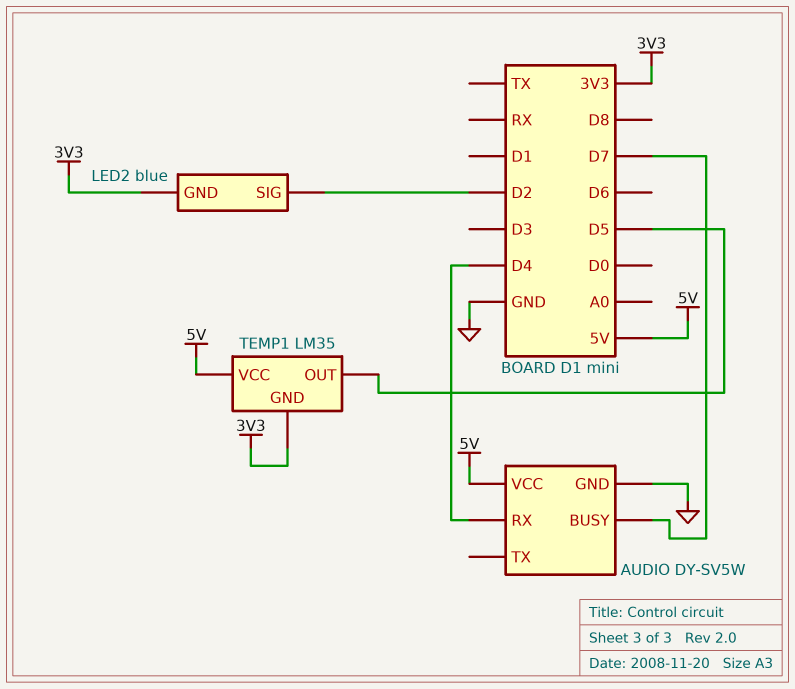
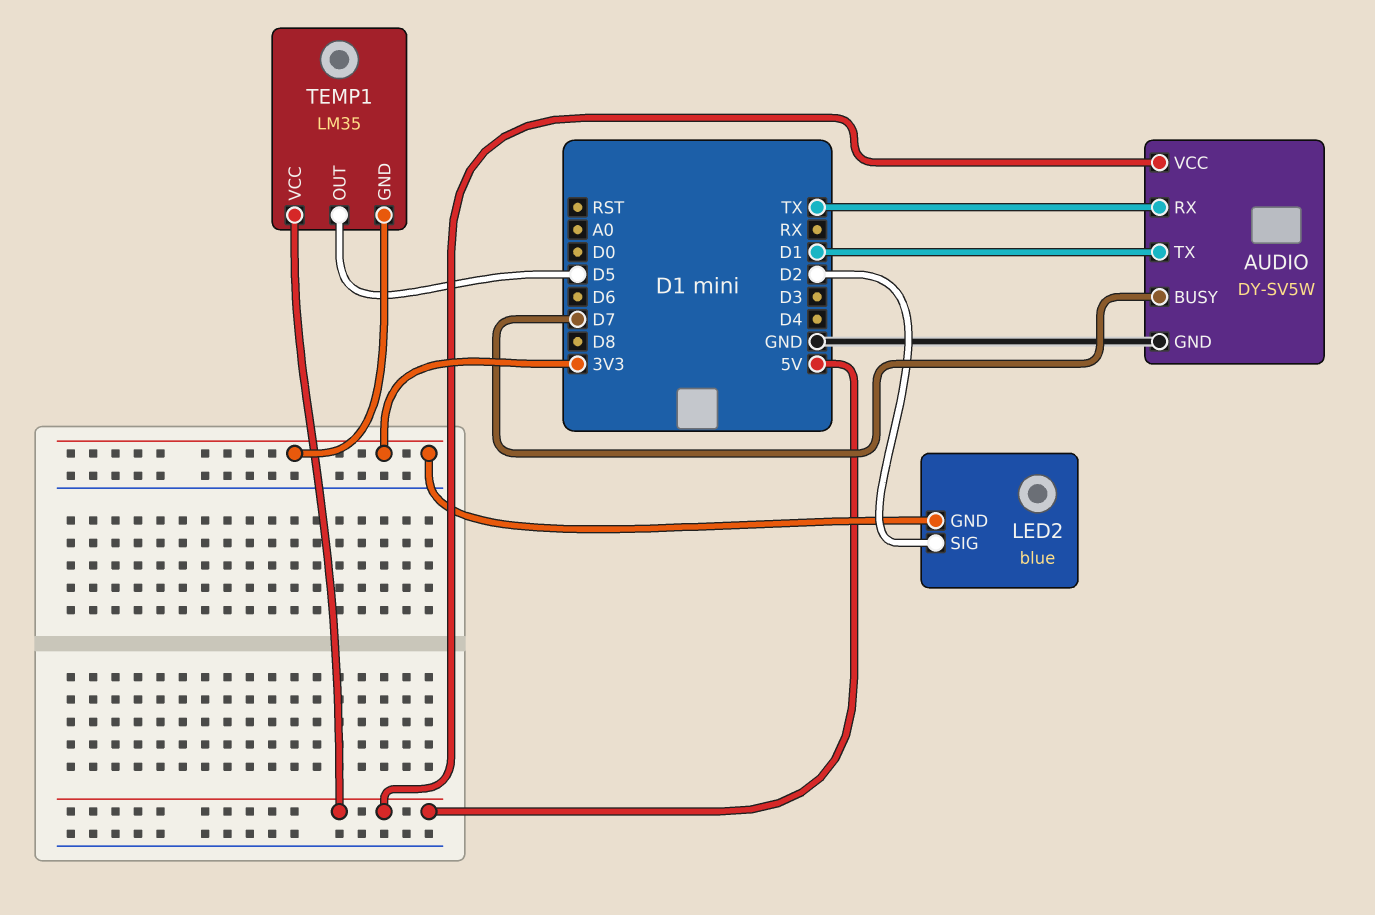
AUDIO pin RX: D4 -> TX
AUDIO pin TX: none -> D1

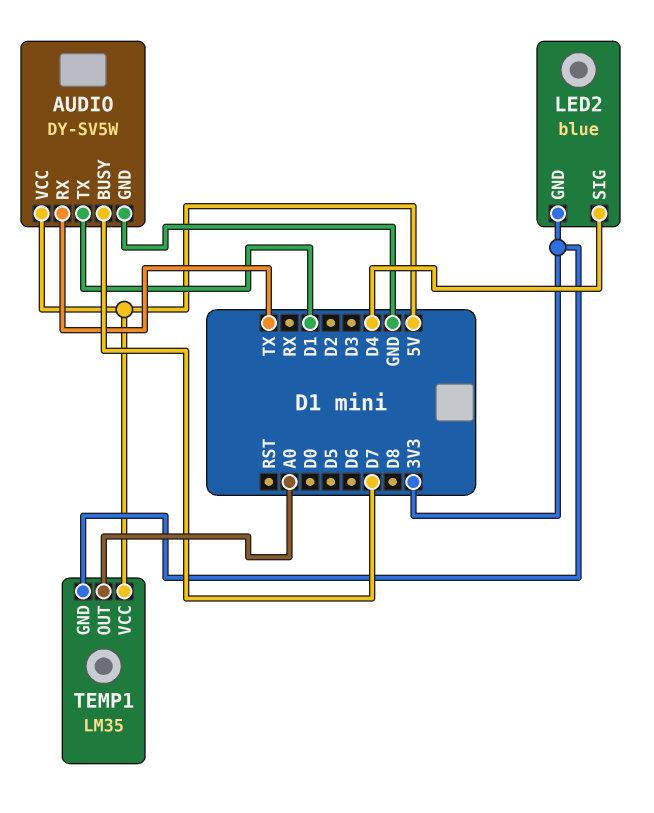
LED2 pin SIG: D2 -> D4
TEMP1 pin OUT: D5 -> A0

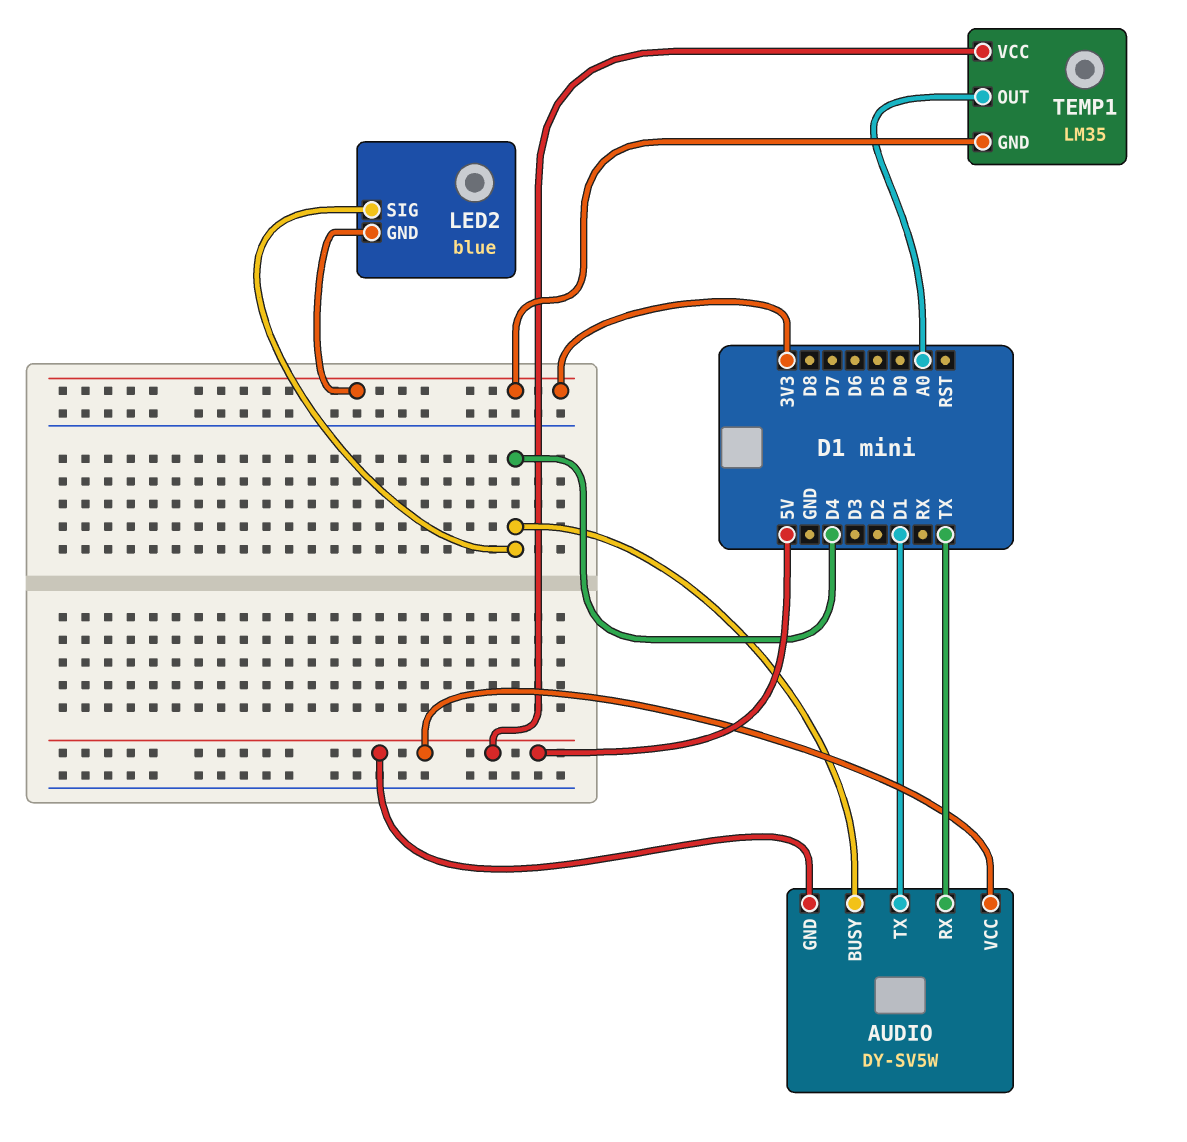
AUDIO pin BUSY: D7 -> D4
AUDIO pin GND: GND -> 5V

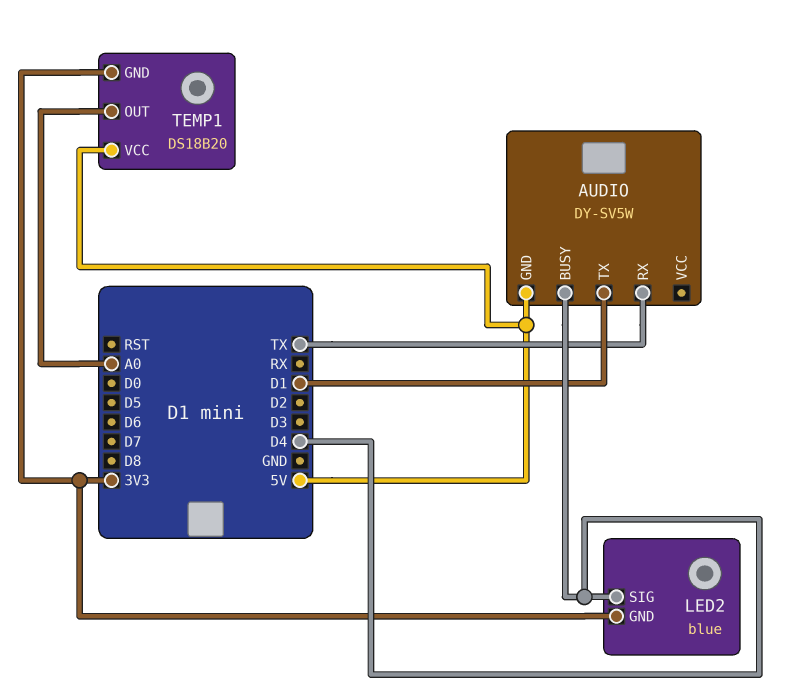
AUDIO pin VCC: 5V -> none
TEMP1: LM35 -> DS18B20

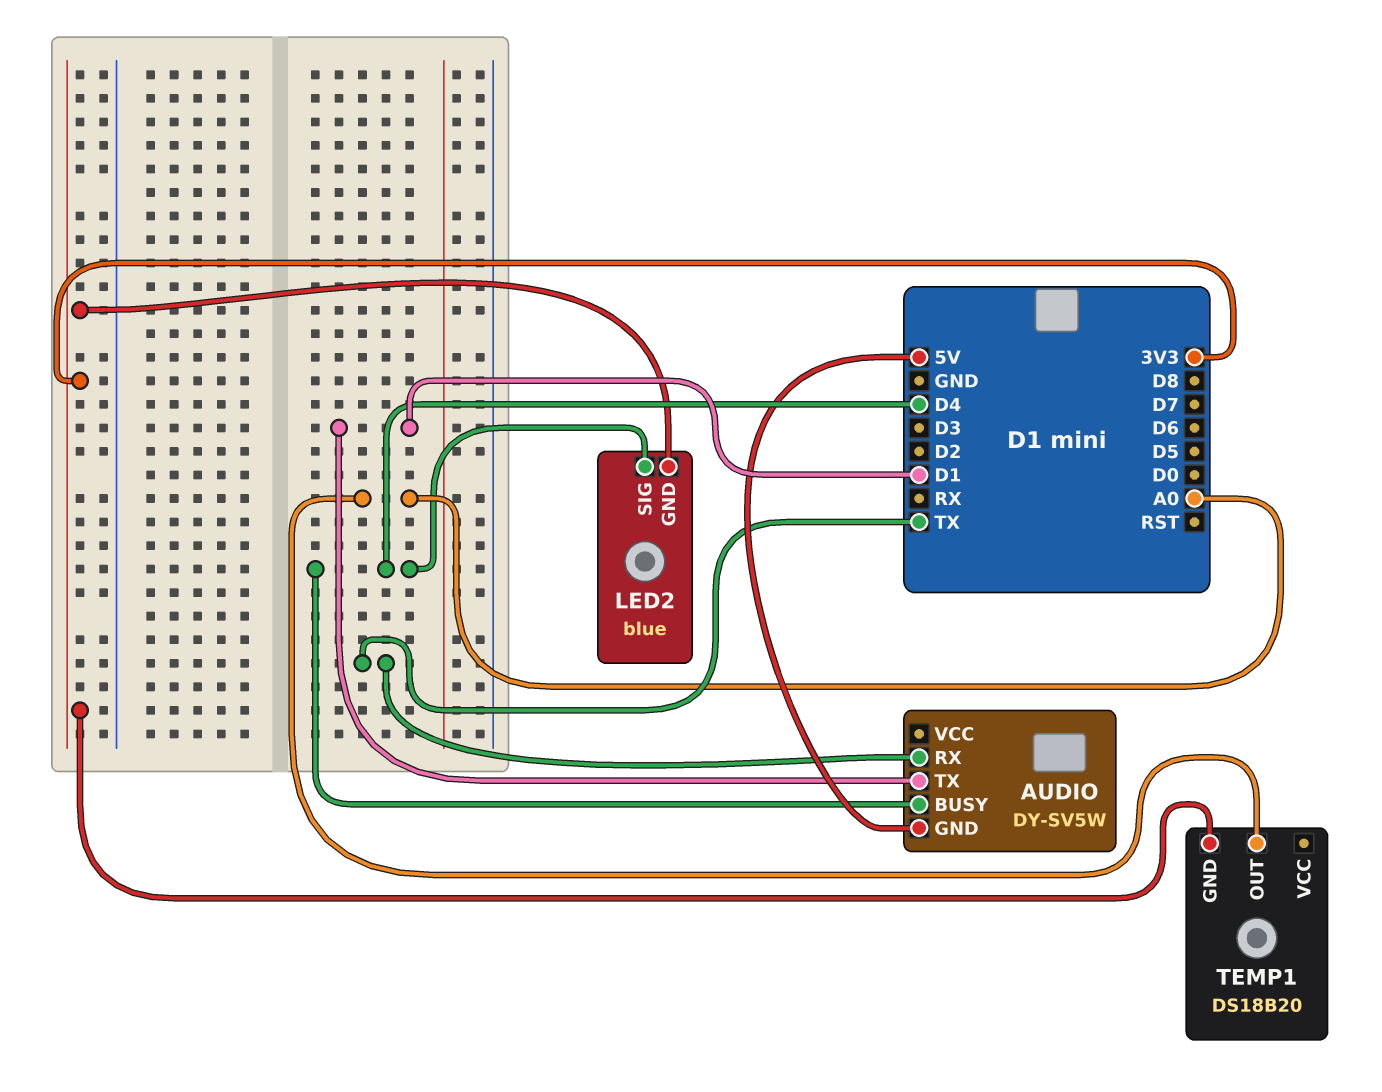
TEMP1 pin VCC: 5V -> none

